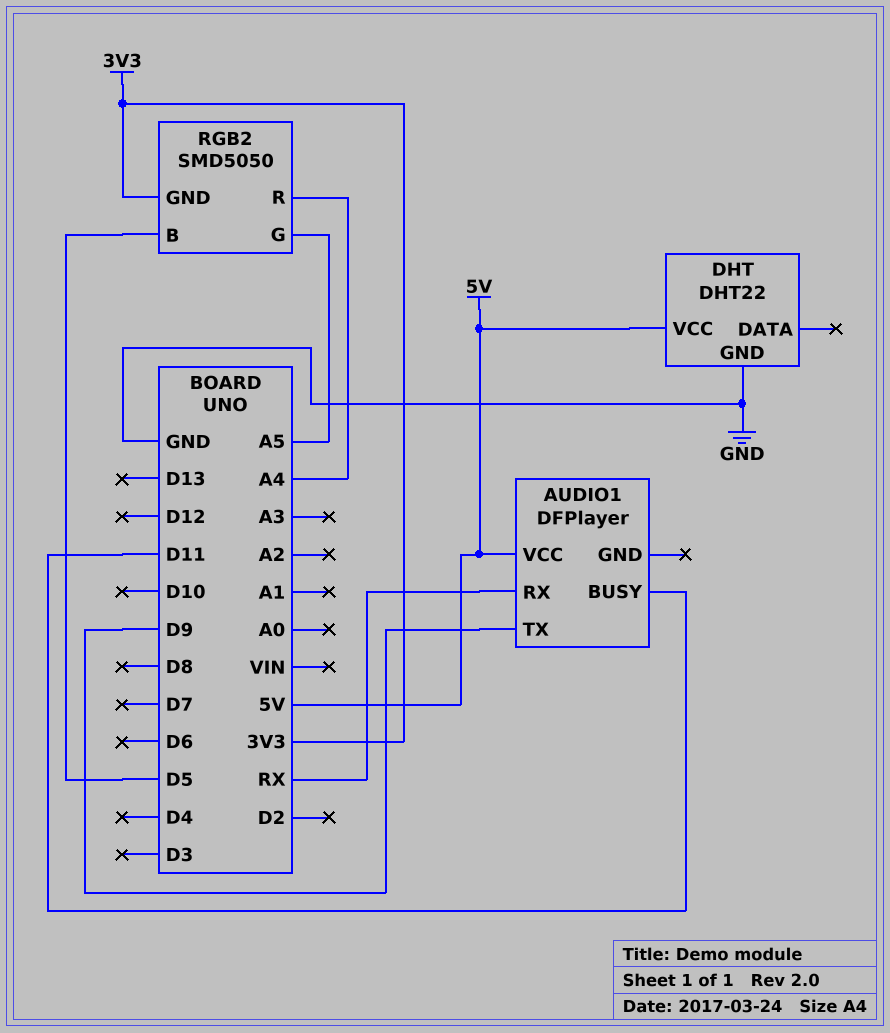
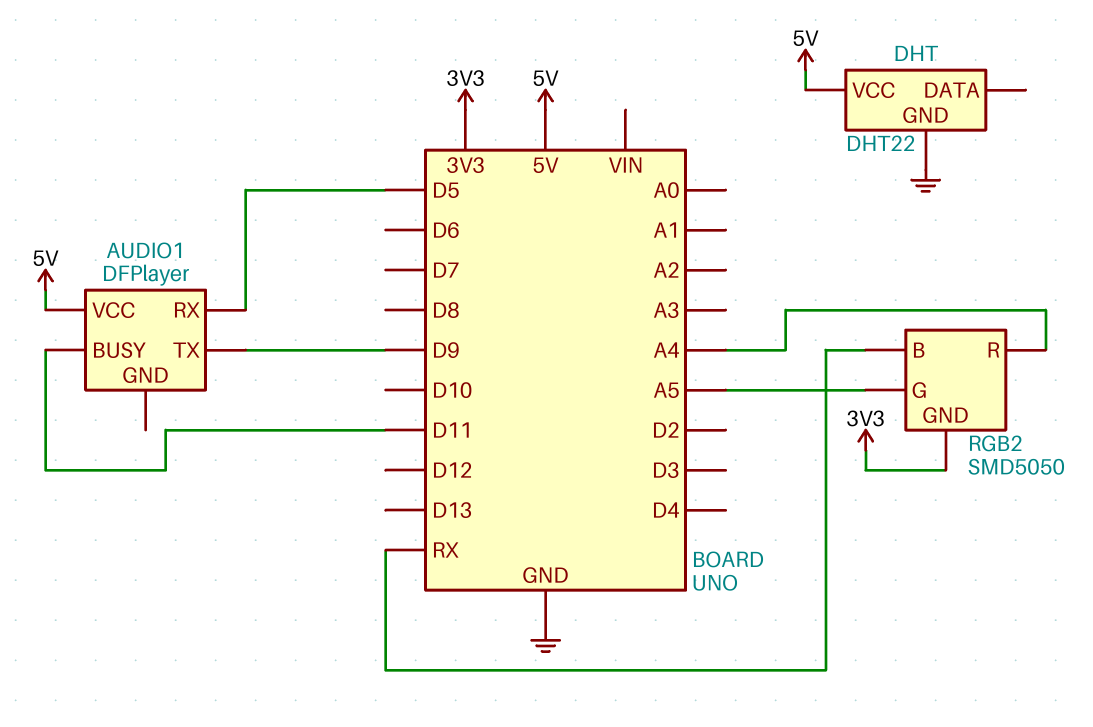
AUDIO1 pin RX: RX -> D5
RGB2 pin B: D5 -> RX

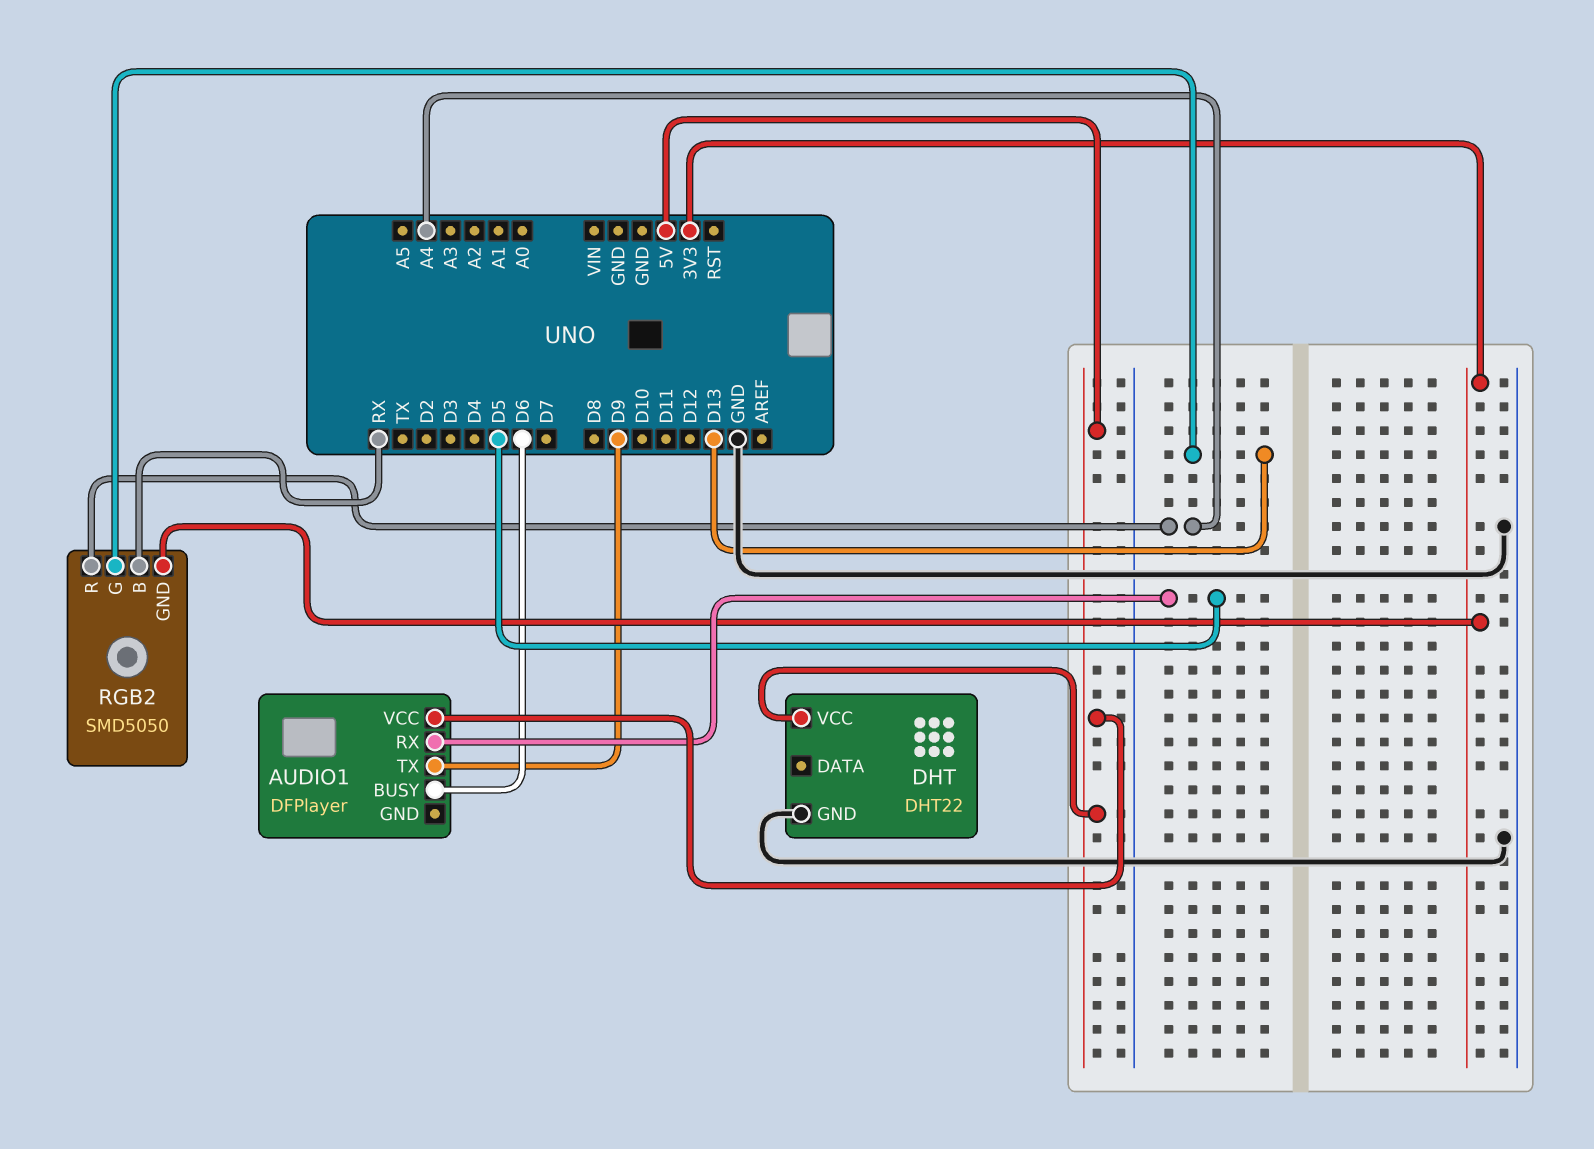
AUDIO1 pin BUSY: D11 -> D6
RGB2 pin G: A5 -> D13

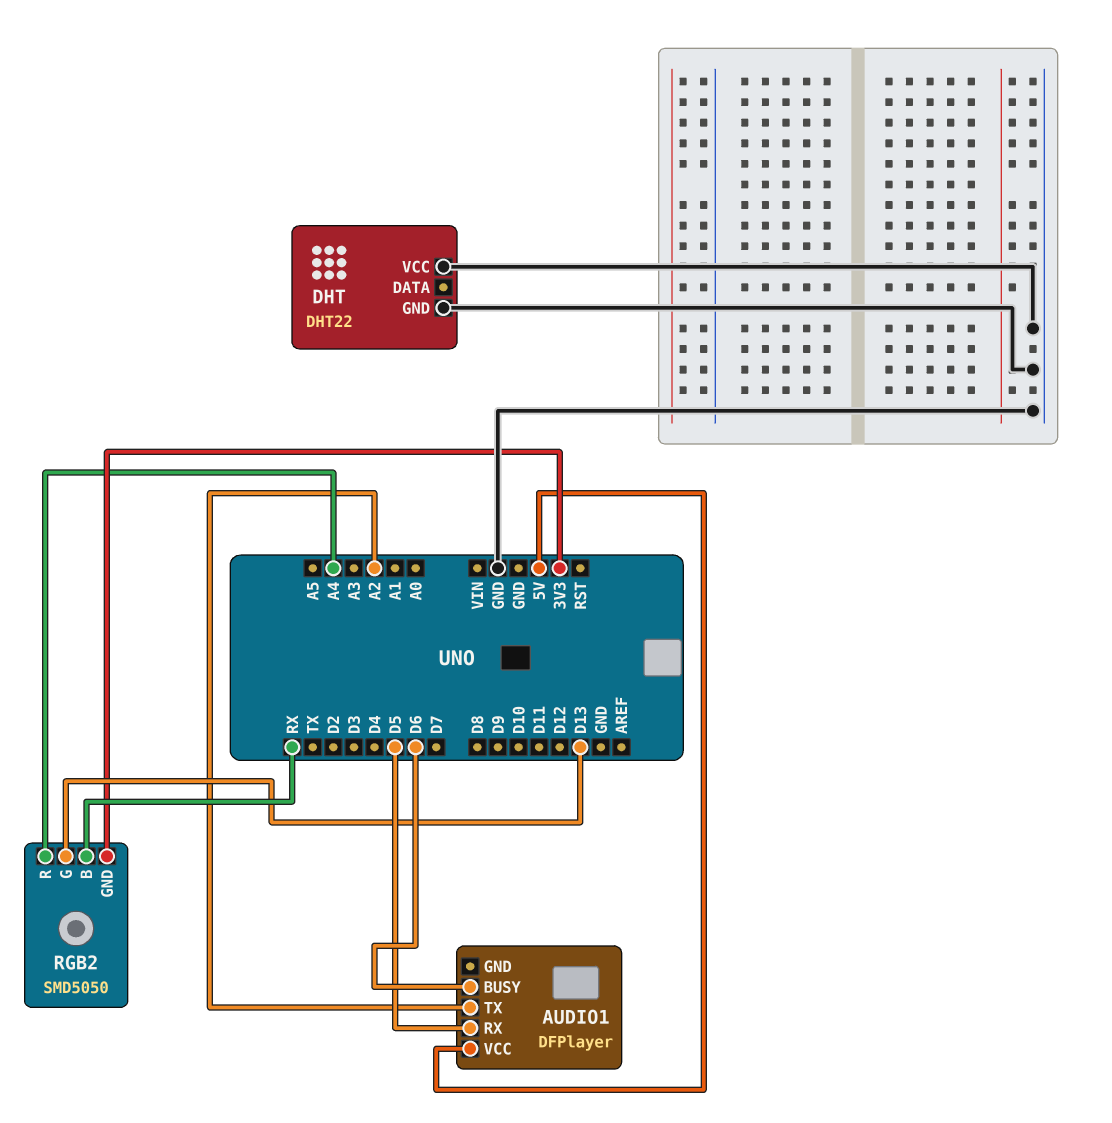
AUDIO1 pin TX: D9 -> A2
DHT pin VCC: 5V -> GND

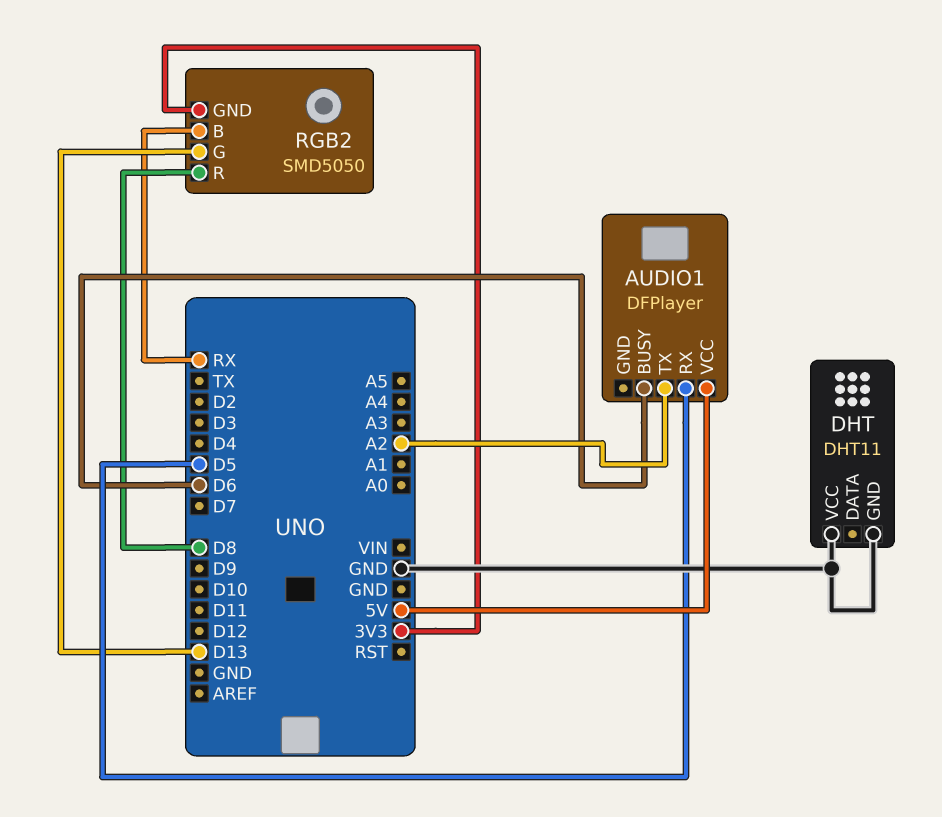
DHT: DHT22 -> DHT11
RGB2 pin R: A4 -> D8

